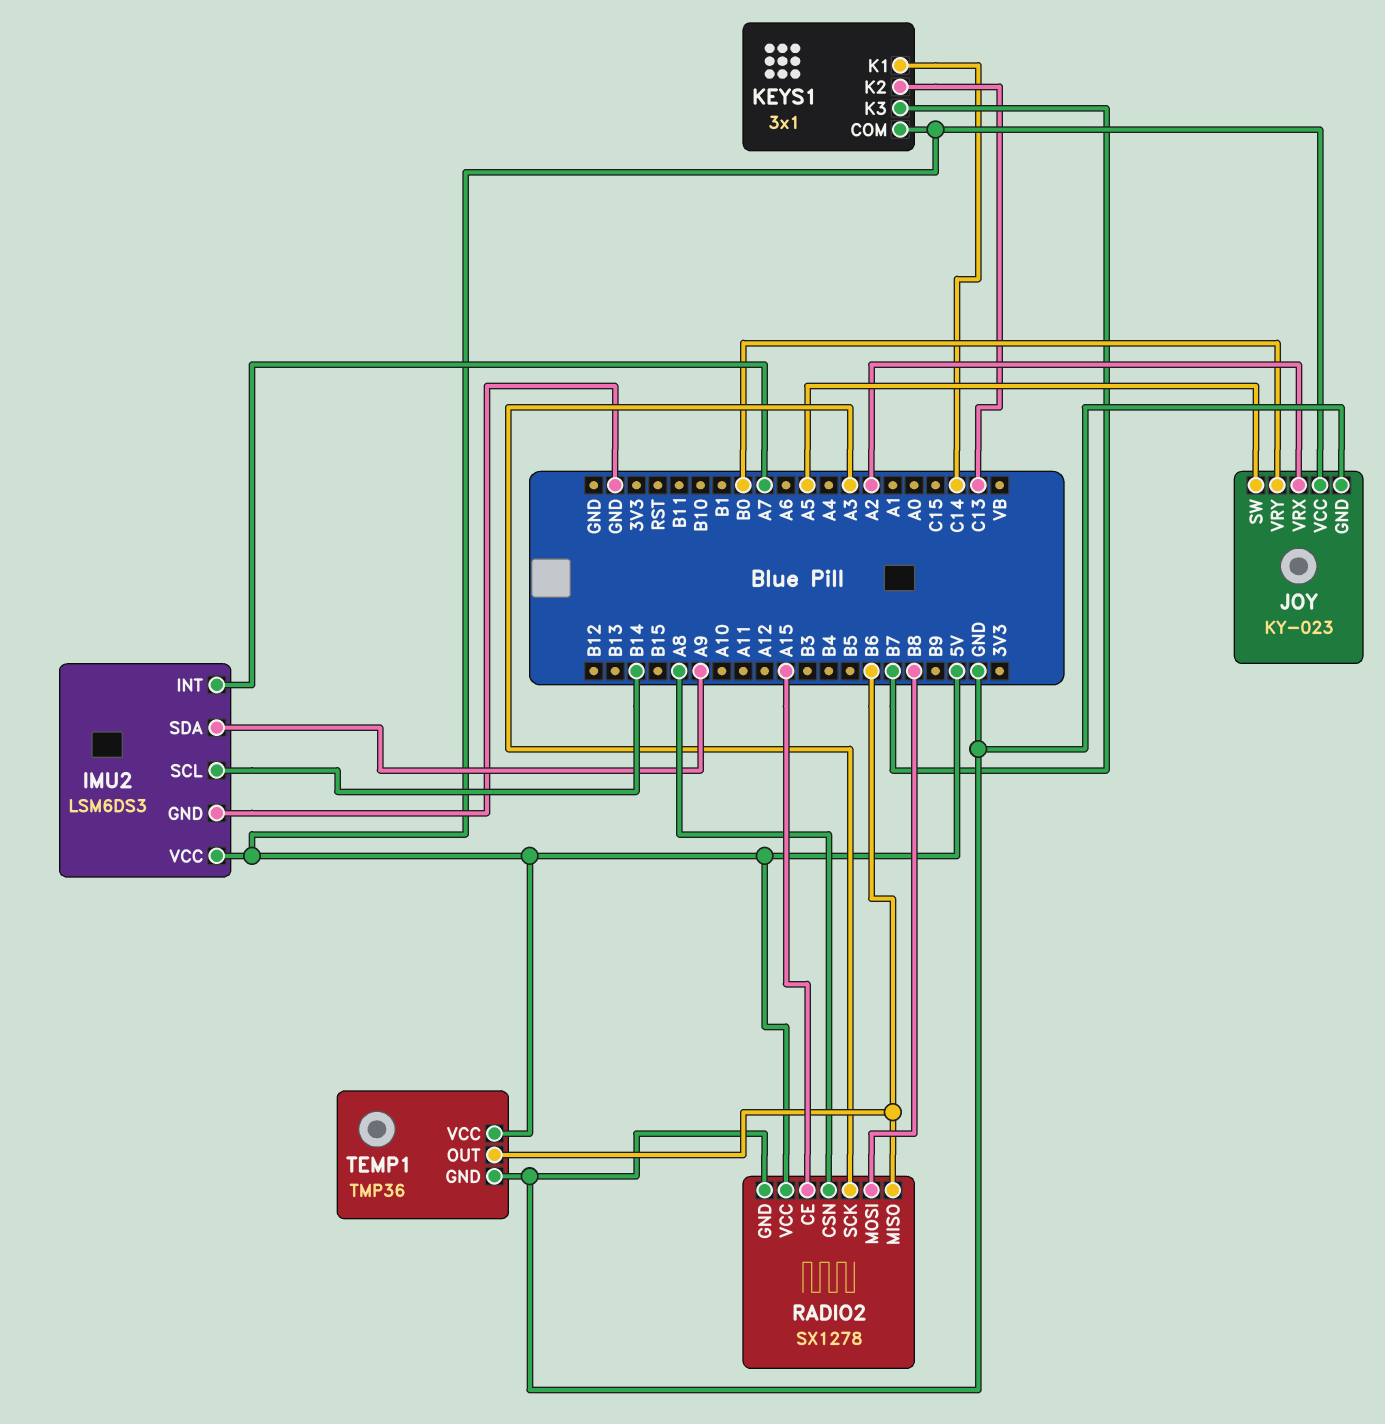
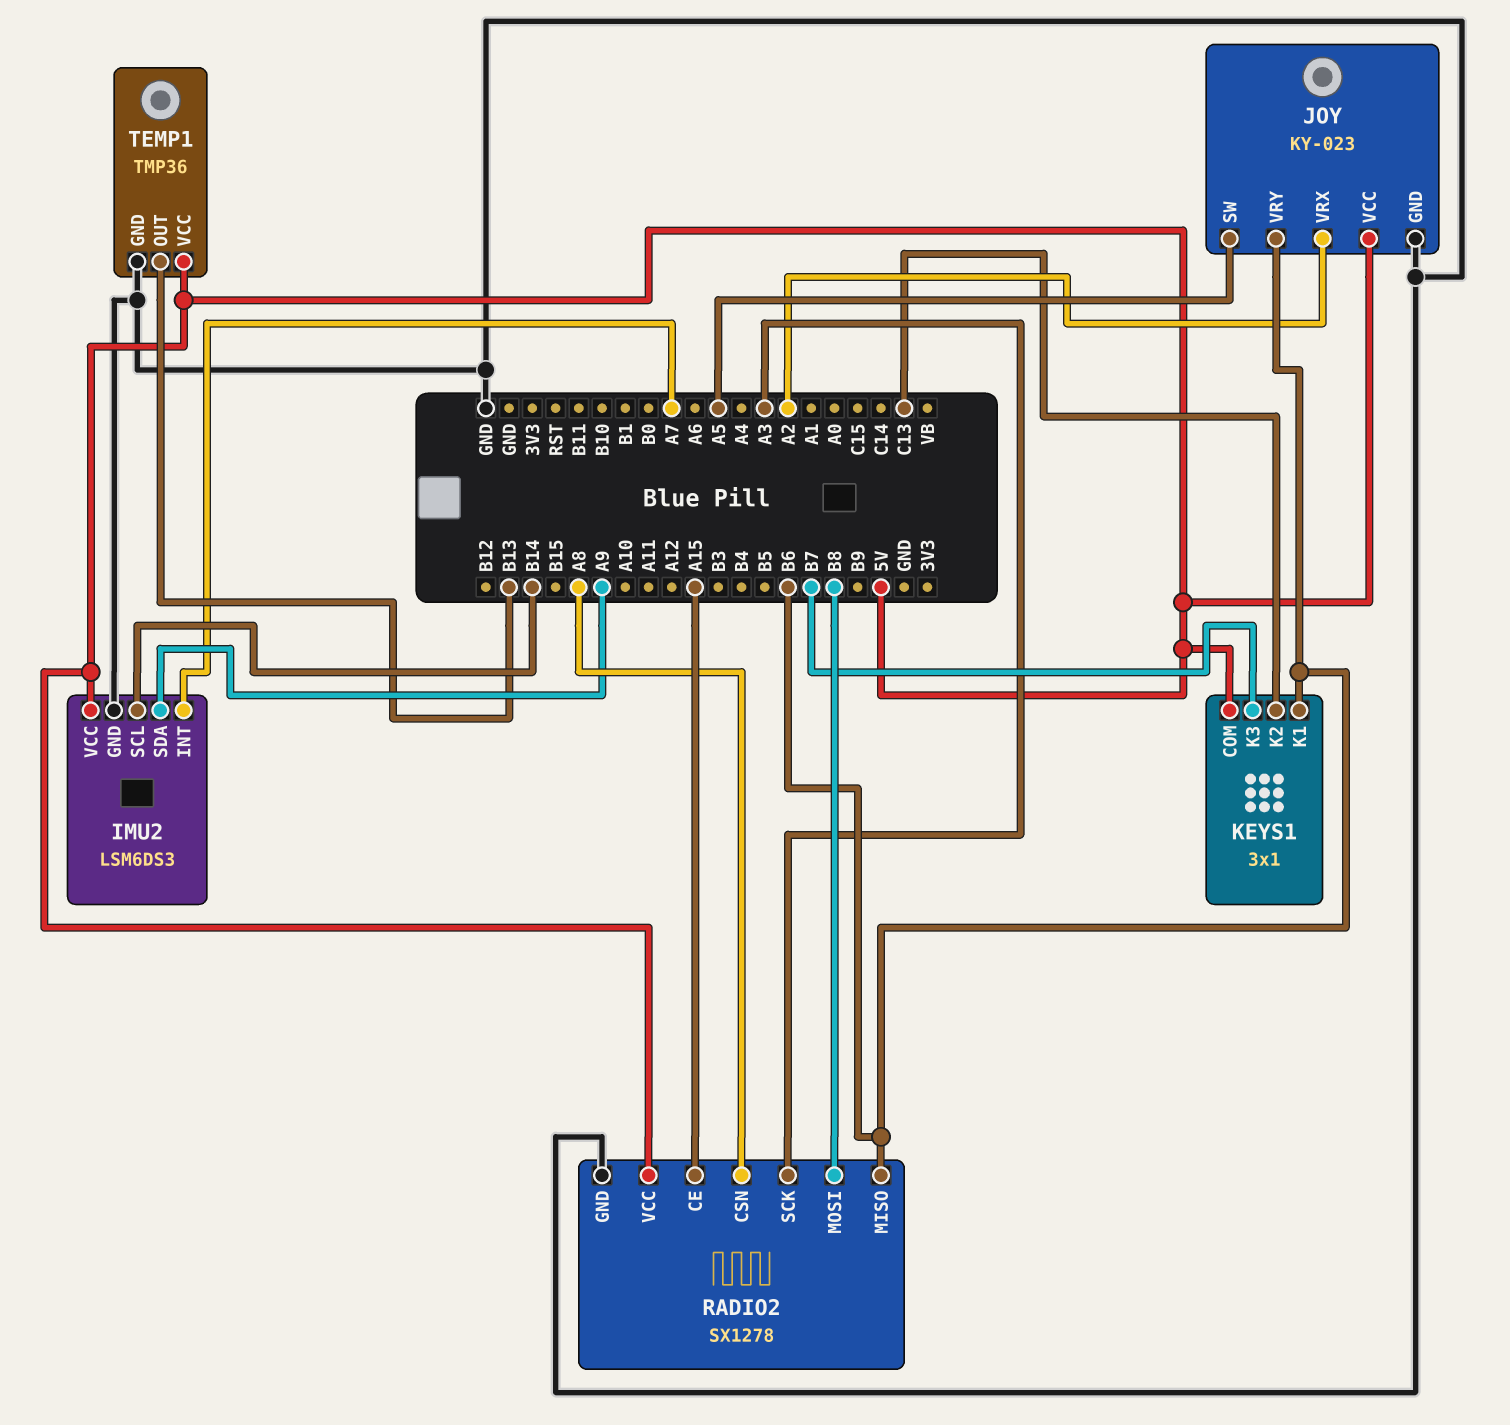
JOY pin VRY: B0 -> B6
KEYS1 pin K1: C14 -> B6
TEMP1 pin OUT: B6 -> B13

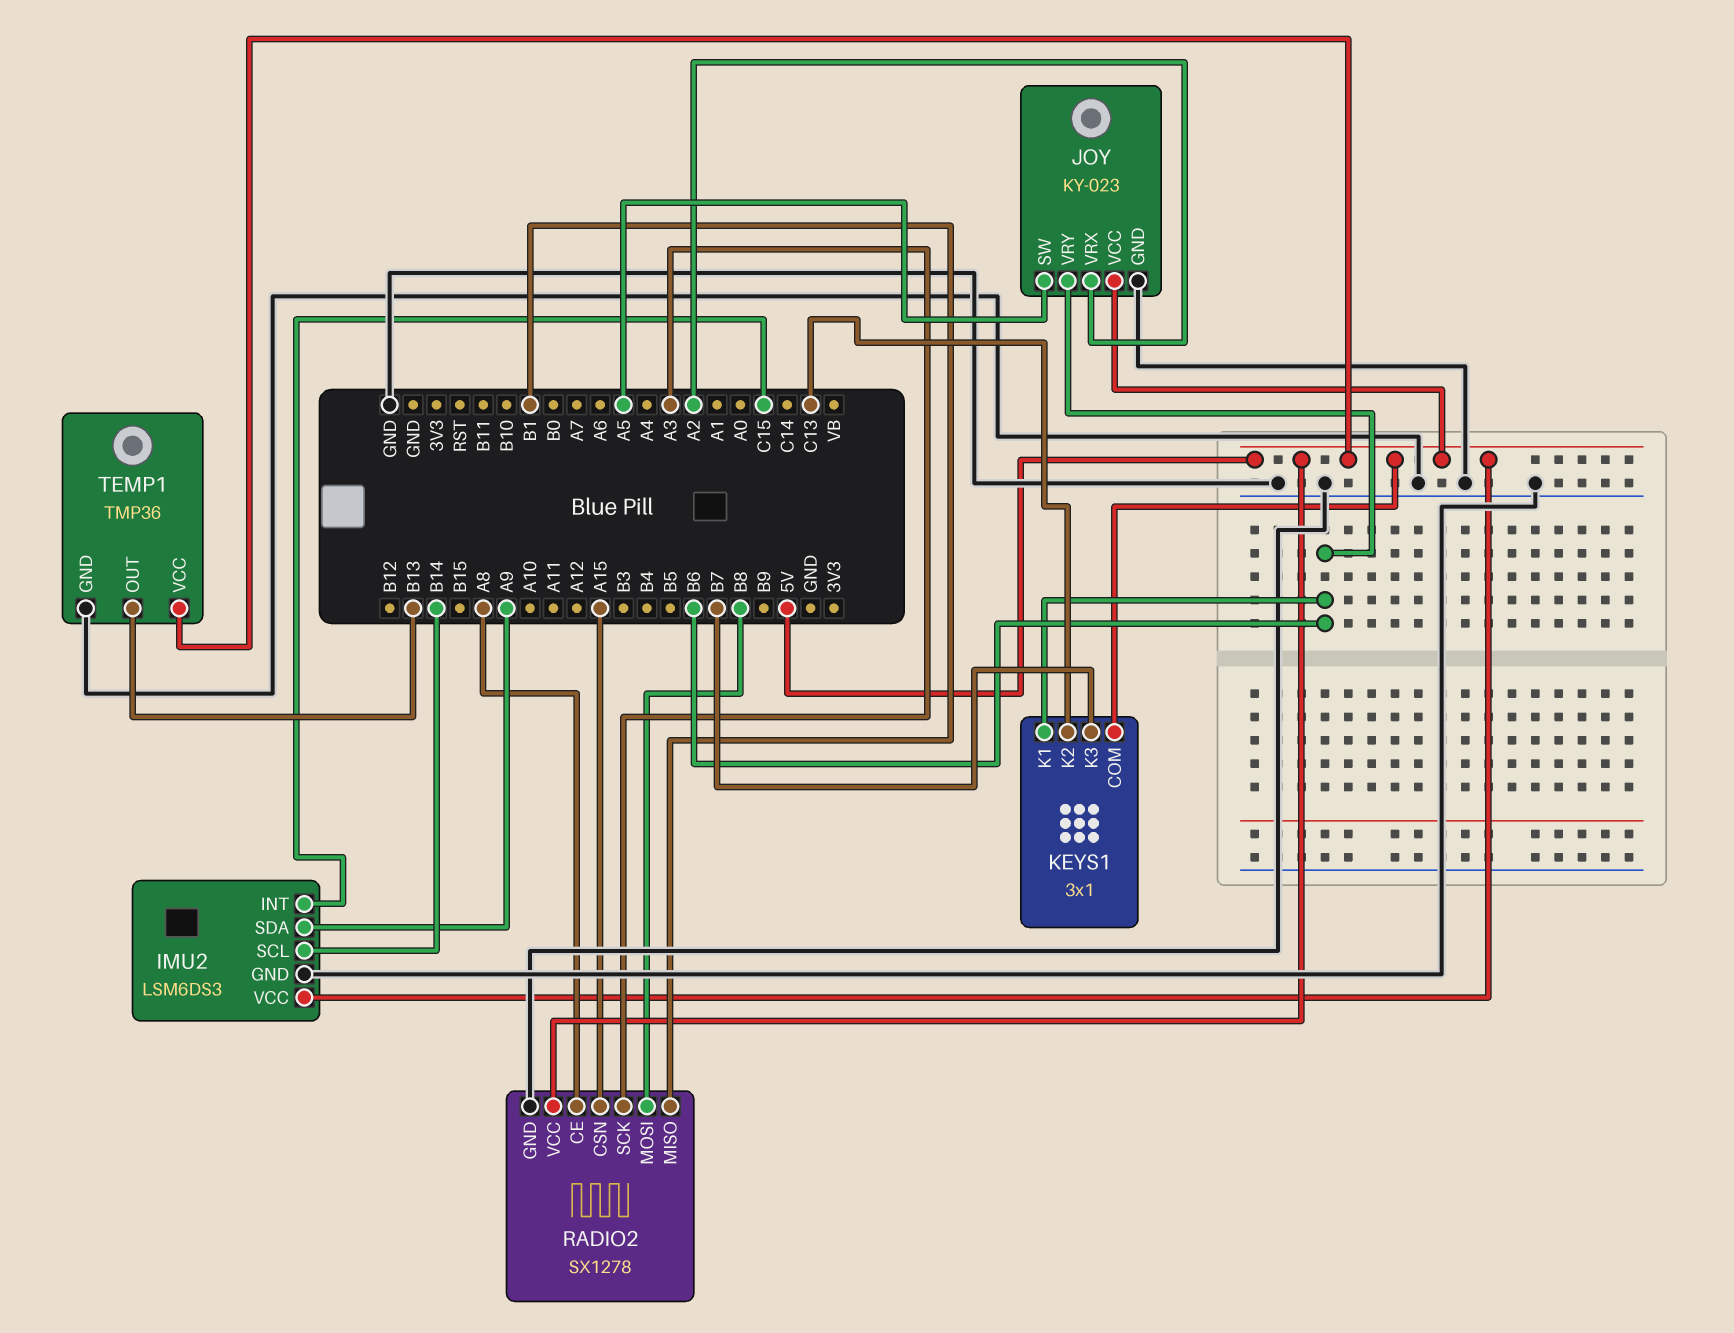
IMU2 pin INT: A7 -> C15
RADIO2 pin CE: A15 -> A8
RADIO2 pin CSN: A8 -> A15
RADIO2 pin MISO: B6 -> B1

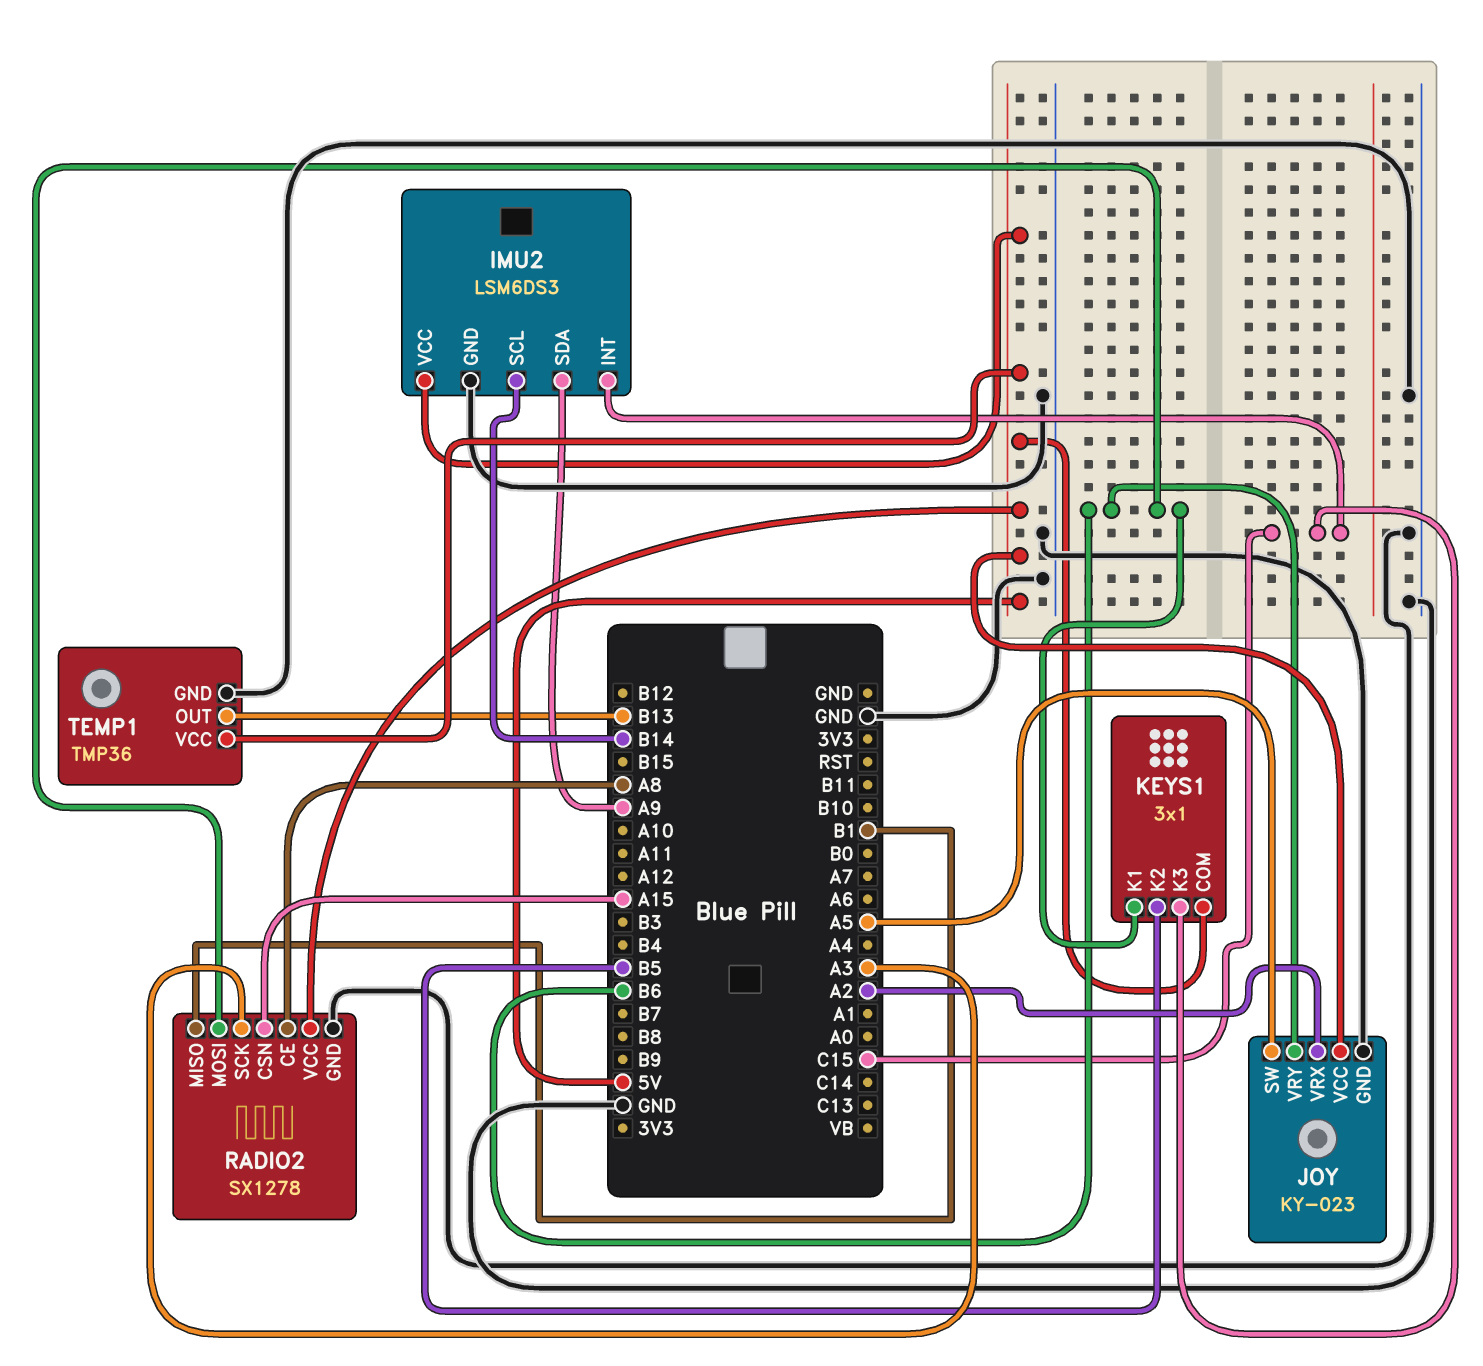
KEYS1 pin K2: C13 -> B5
KEYS1 pin K3: B7 -> C15
RADIO2 pin MOSI: B8 -> B6

